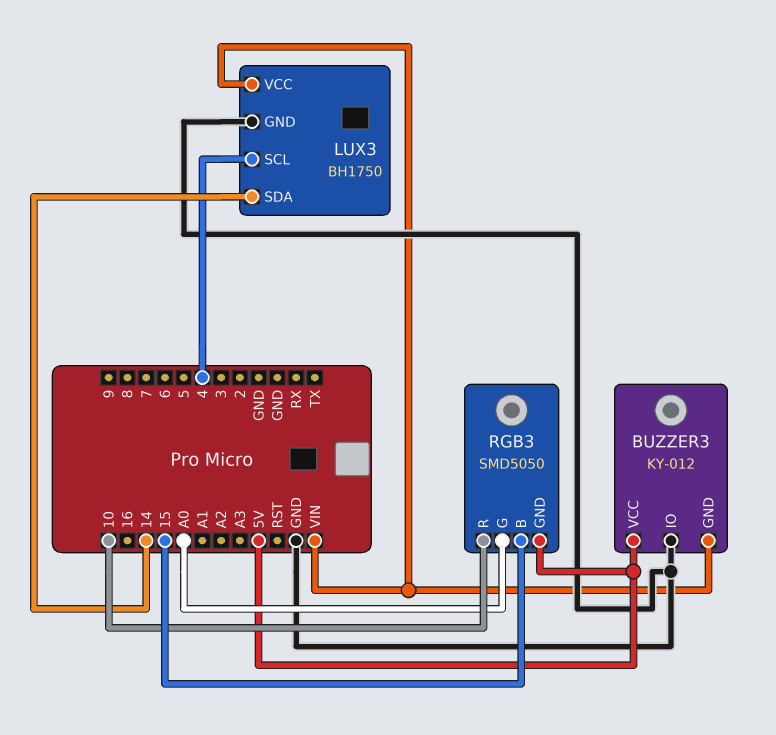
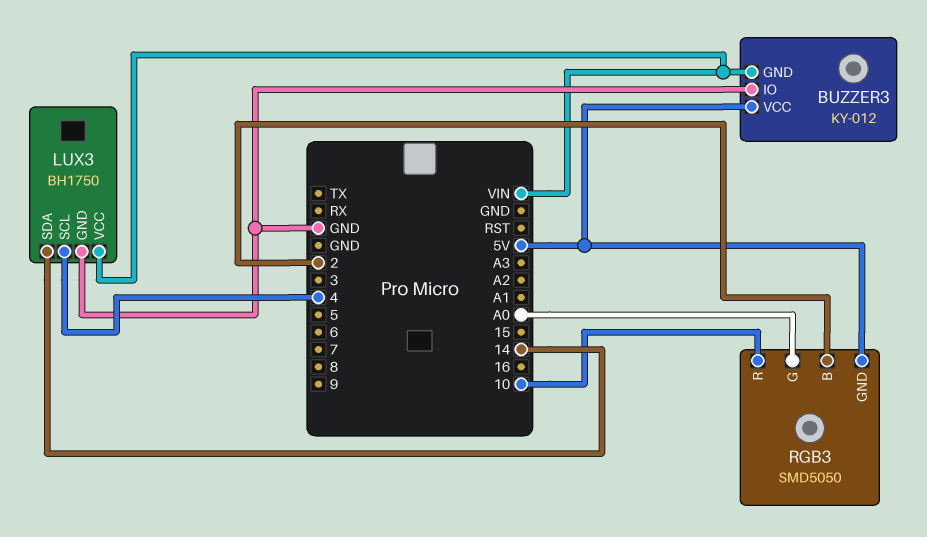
RGB3 pin B: 15 -> 2

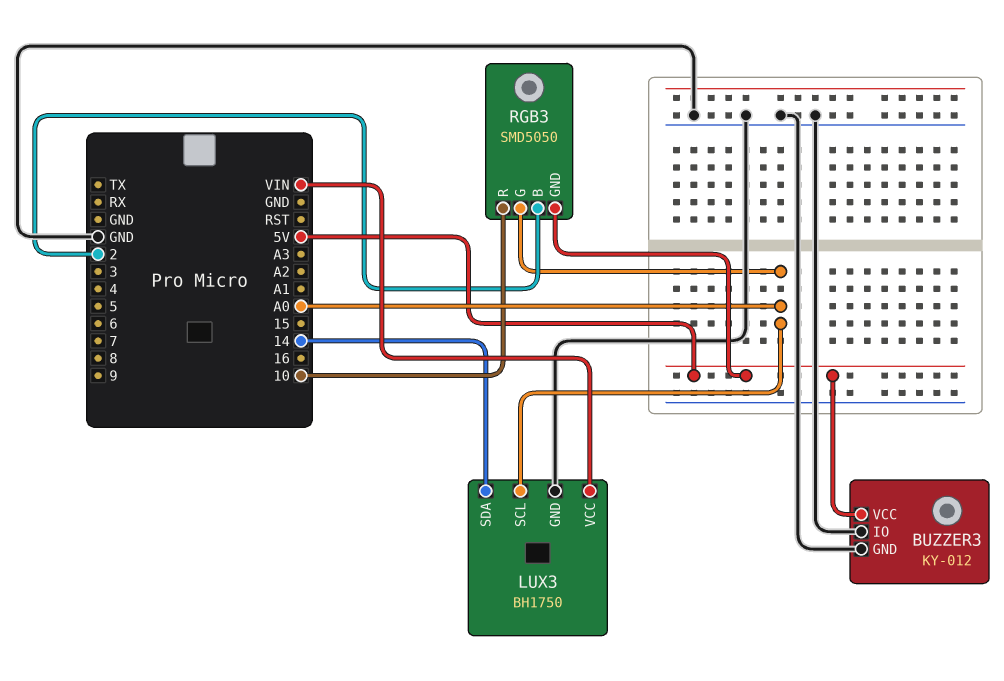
BUZZER3 pin GND: VIN -> GND
LUX3 pin SCL: 4 -> A0

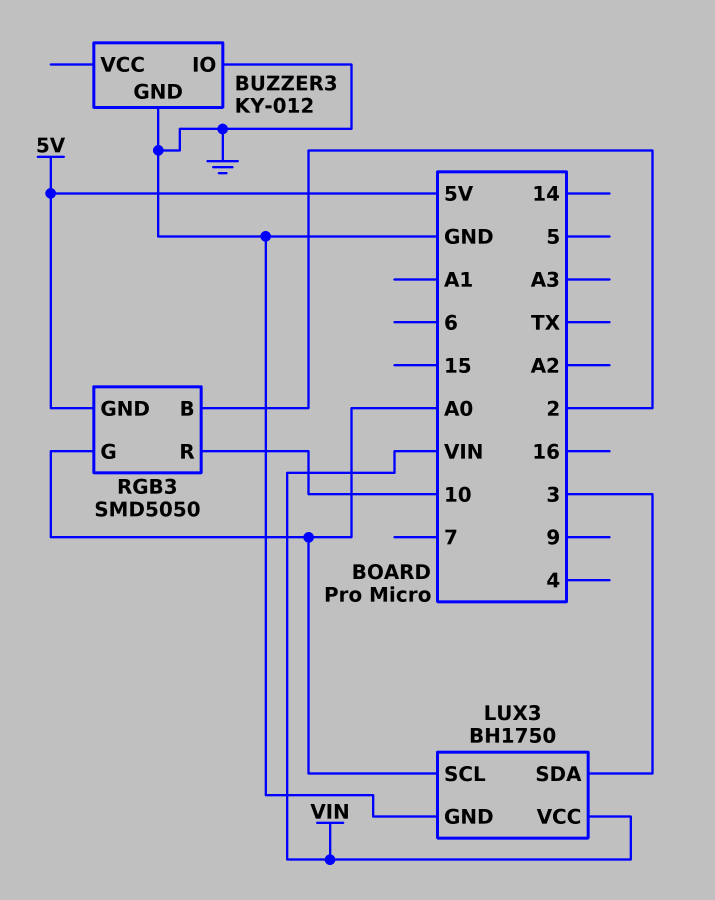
BUZZER3 pin VCC: 5V -> none
LUX3 pin SDA: 14 -> 3

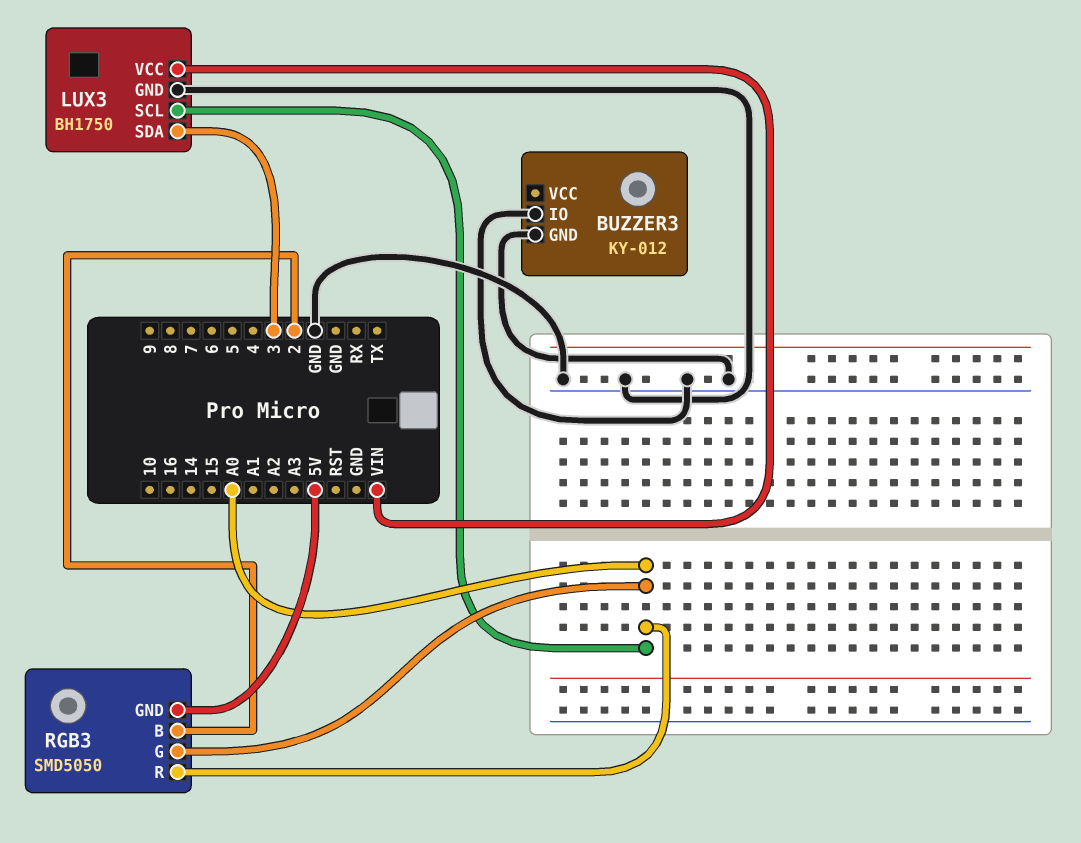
RGB3 pin R: 10 -> A0

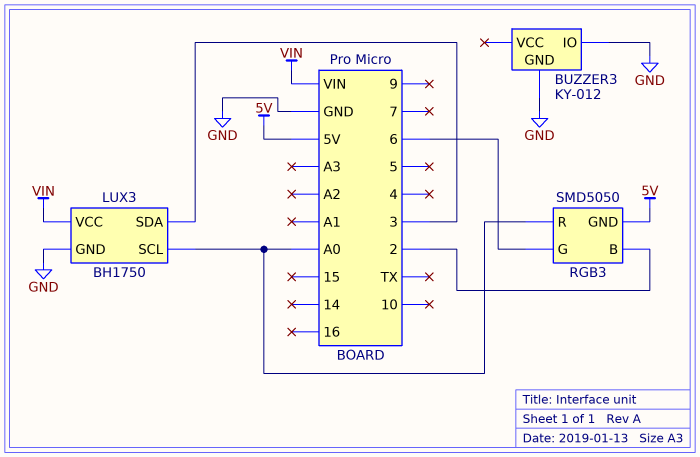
RGB3 pin G: A0 -> 6

